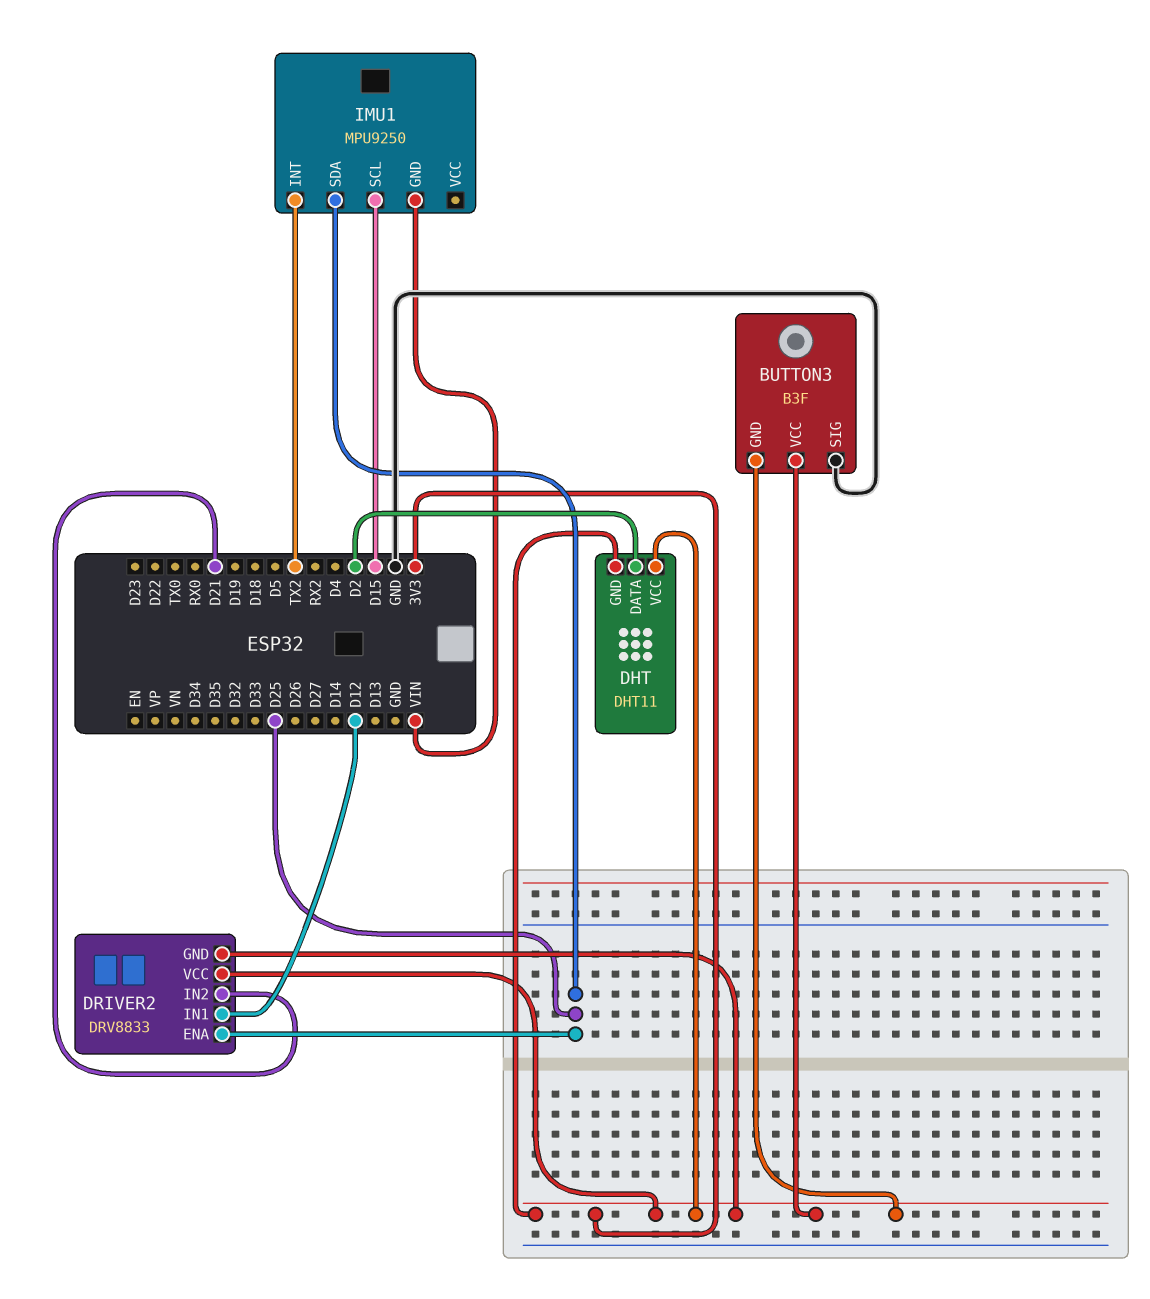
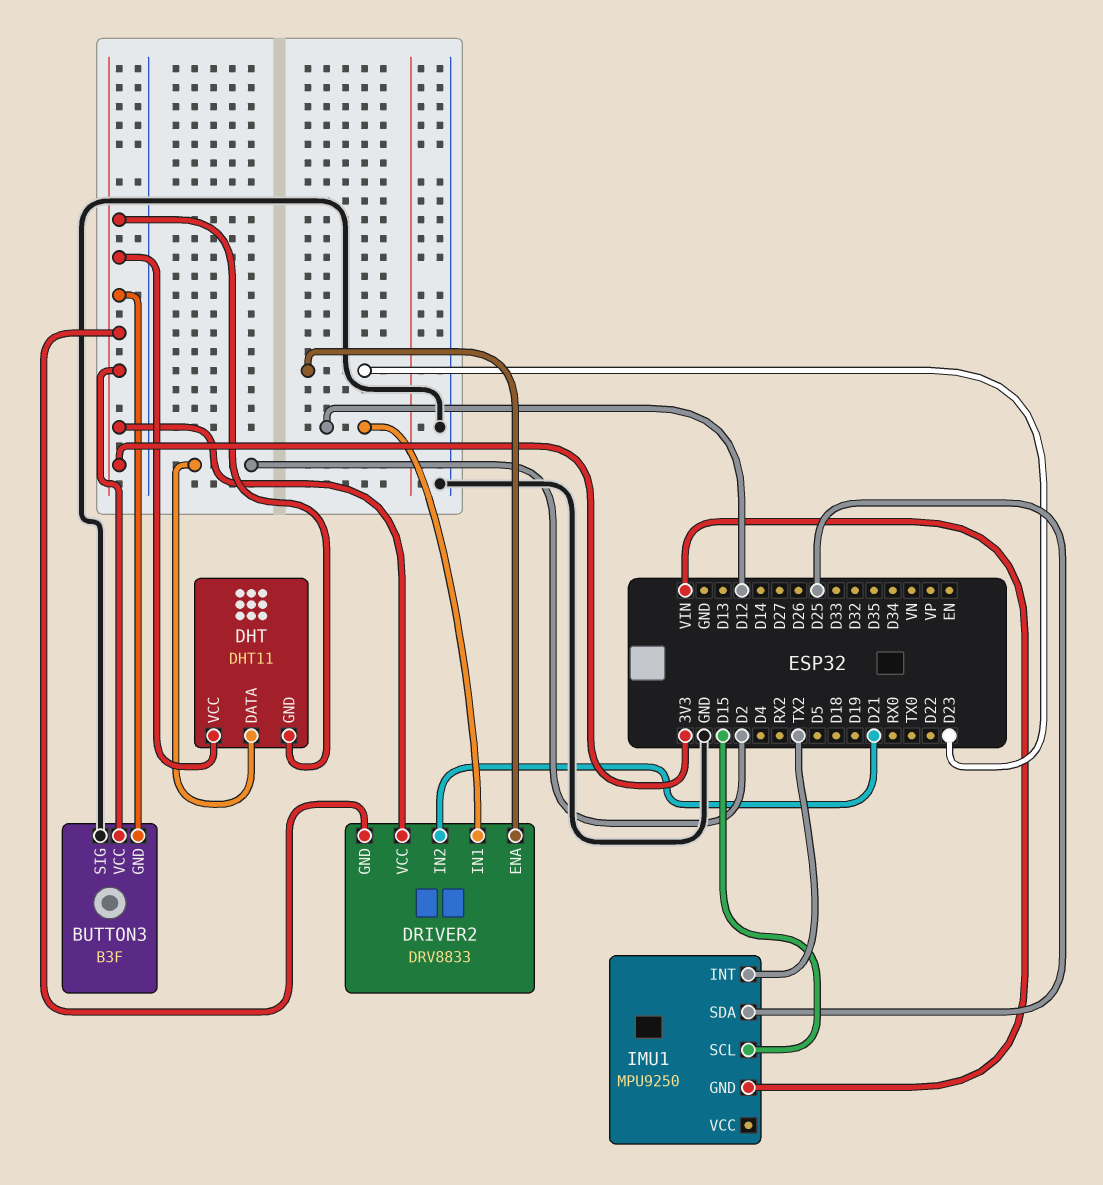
DRIVER2 pin ENA: D25 -> D23

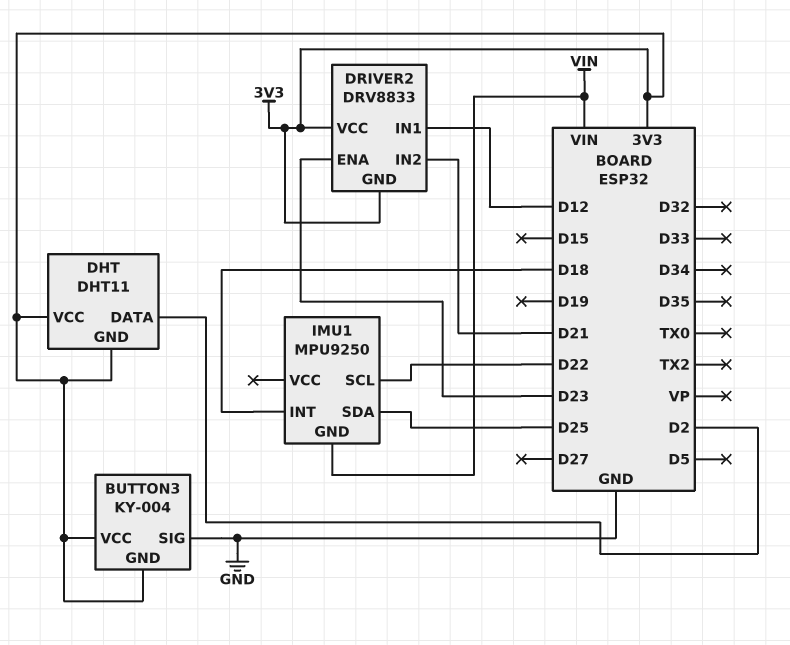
BUTTON3: B3F -> KY-004
IMU1 pin INT: TX2 -> D18
IMU1 pin SCL: D15 -> D22

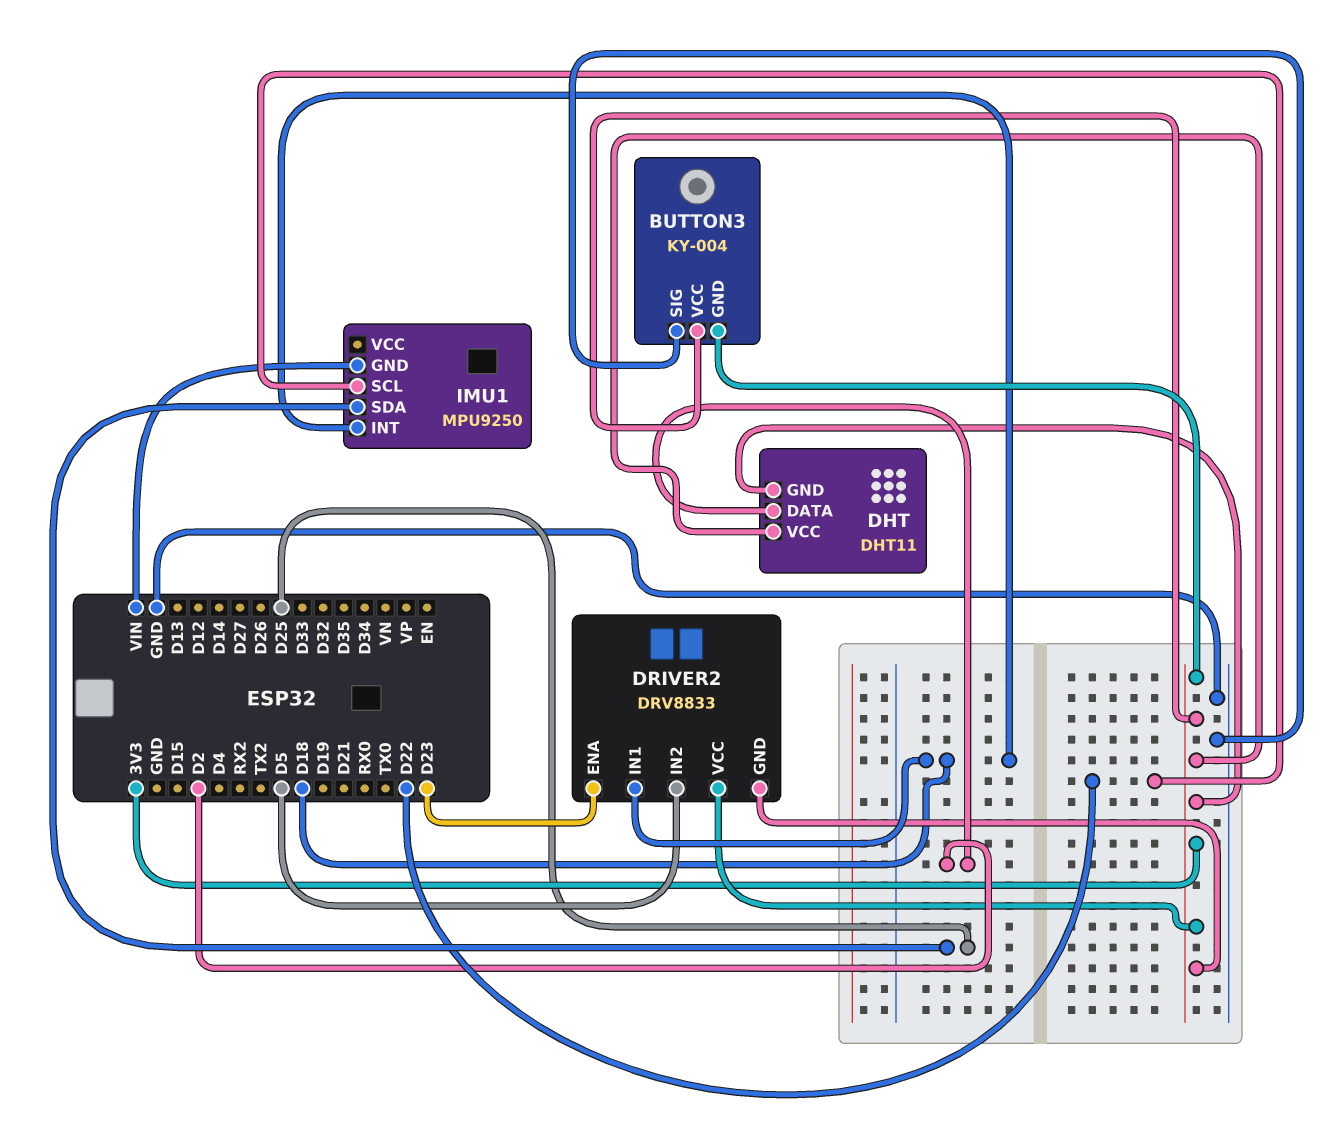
DRIVER2 pin IN1: D12 -> D18
DRIVER2 pin IN2: D21 -> D5

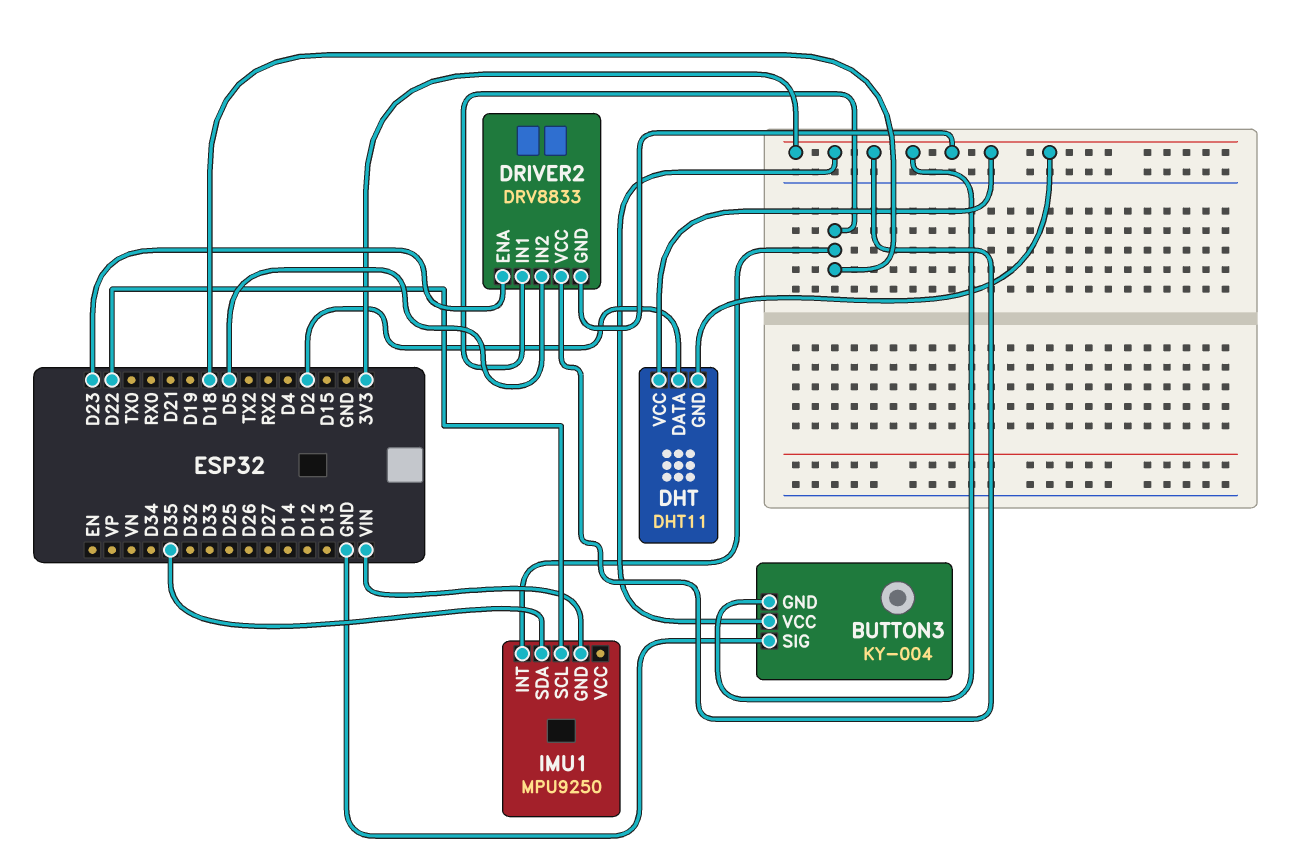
IMU1 pin SDA: D25 -> D35

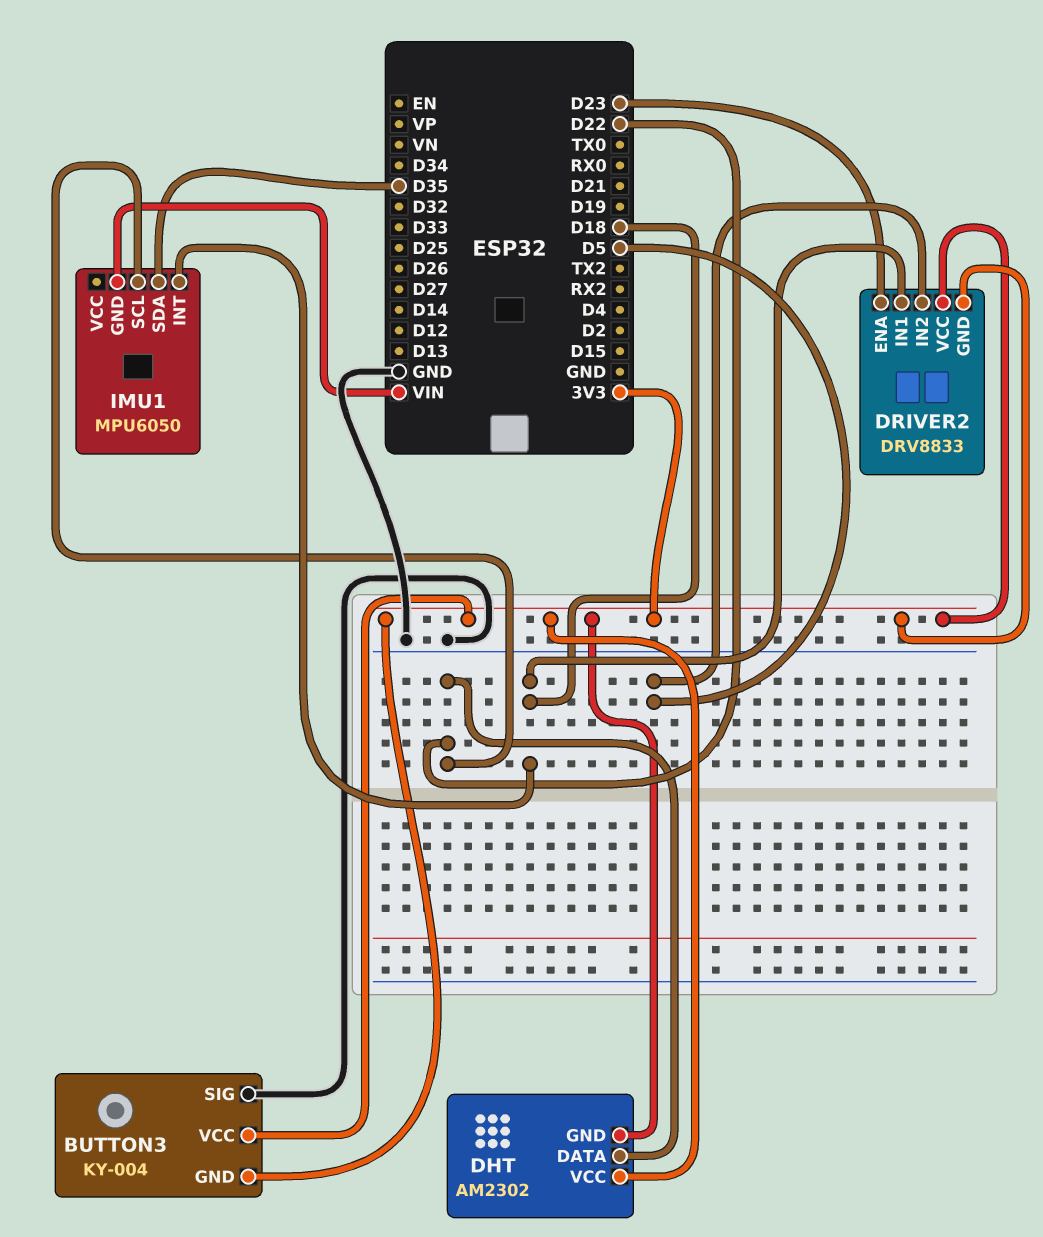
DHT: DHT11 -> AM2302
DHT pin DATA: D2 -> D22
IMU1: MPU9250 -> MPU6050

